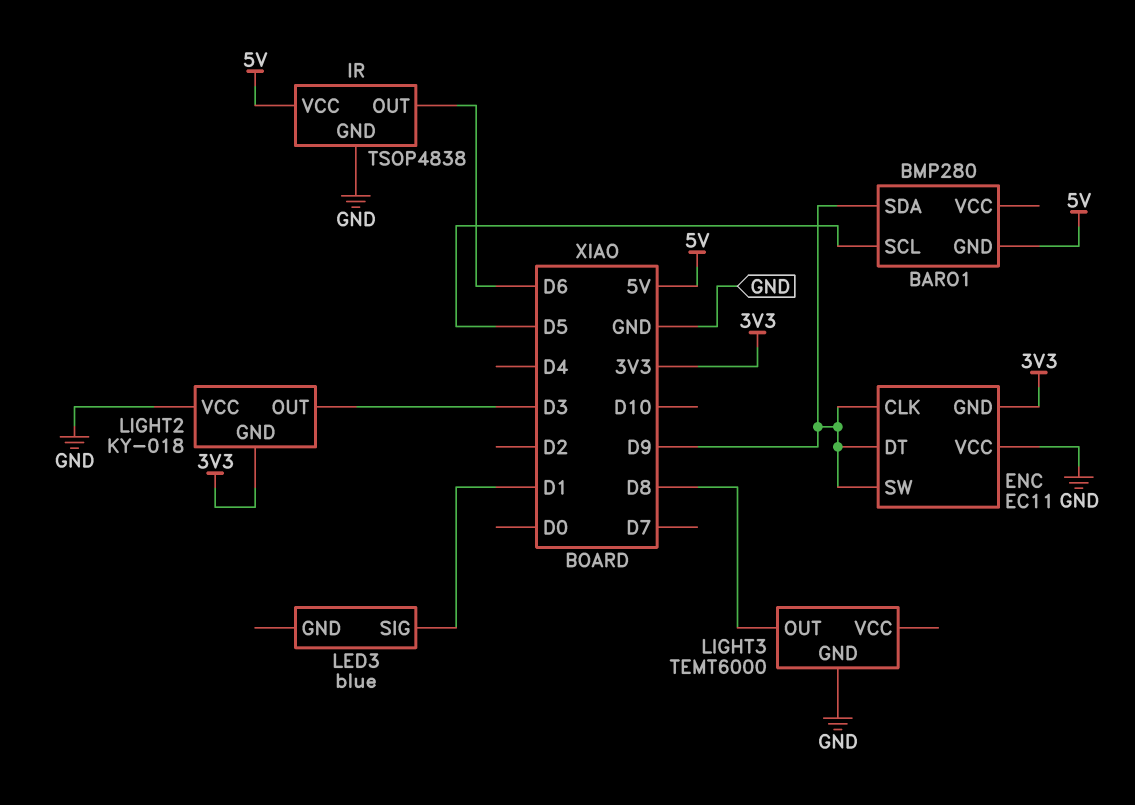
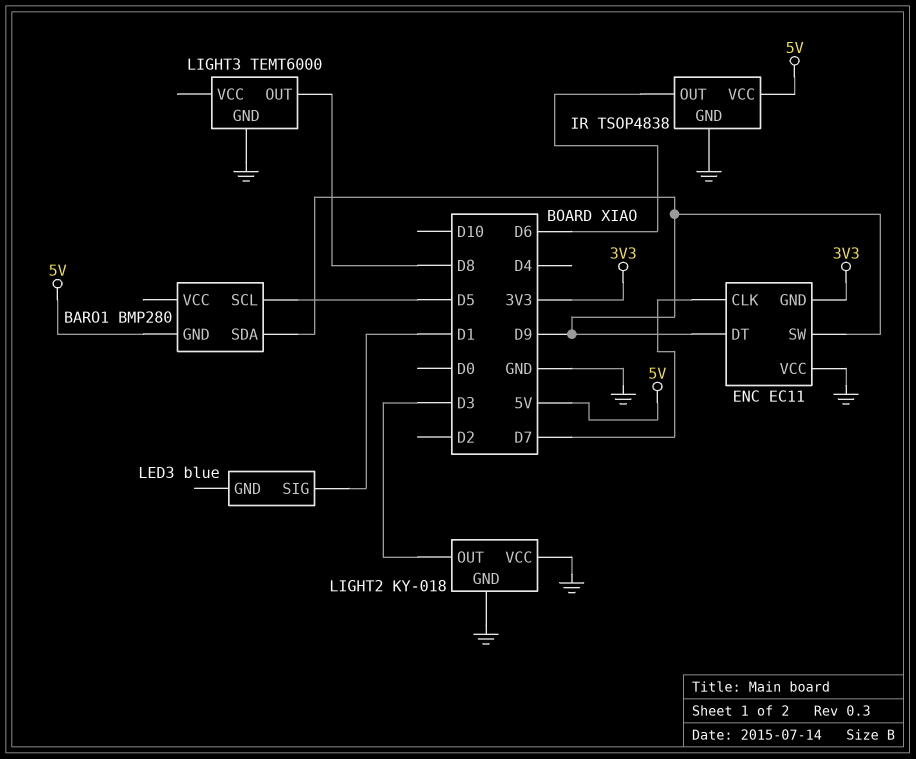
ENC pin CLK: D9 -> D7
LIGHT2 pin GND: 3V3 -> GND

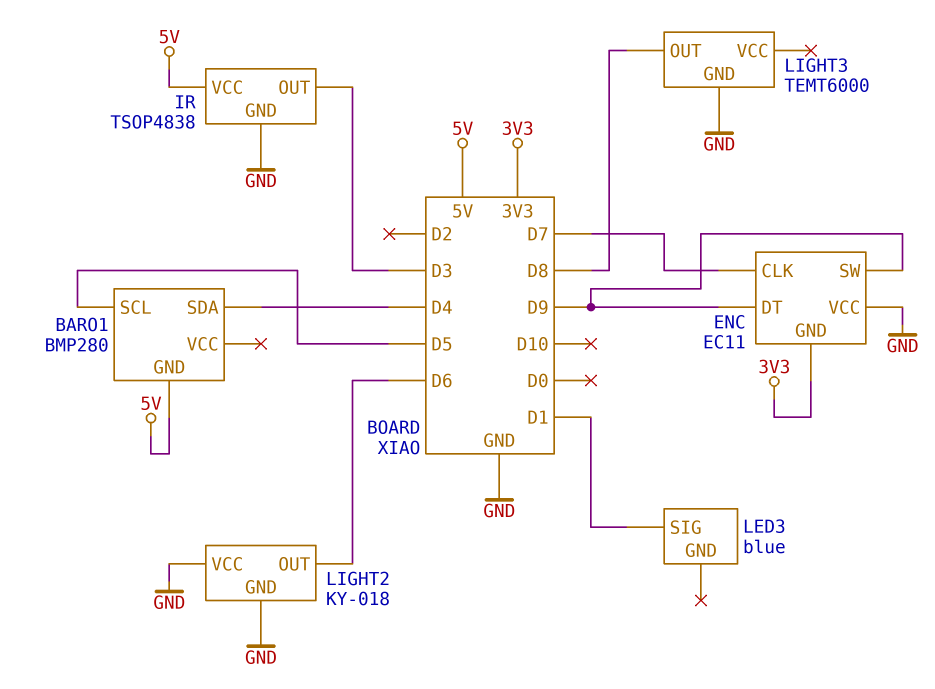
BARO1 pin SDA: D9 -> D4
IR pin OUT: D6 -> D3
LIGHT2 pin OUT: D3 -> D6

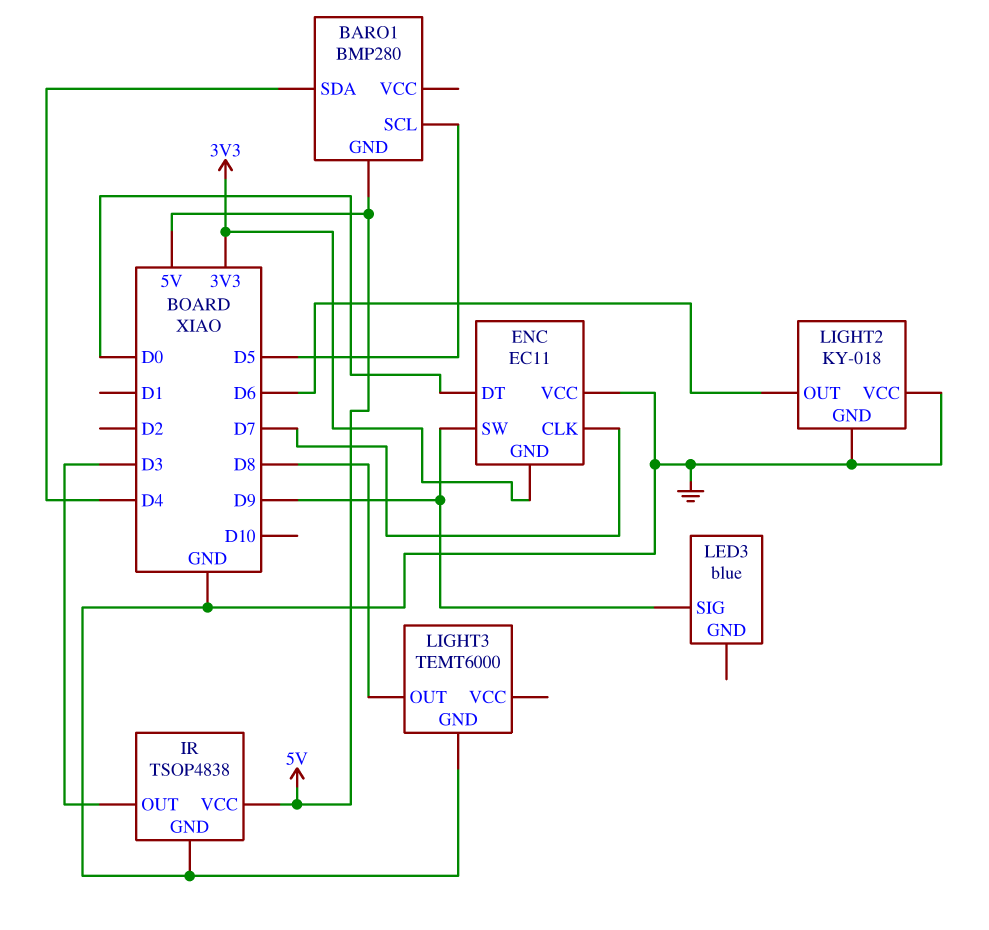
ENC pin DT: D9 -> D0
LED3 pin SIG: D1 -> D9

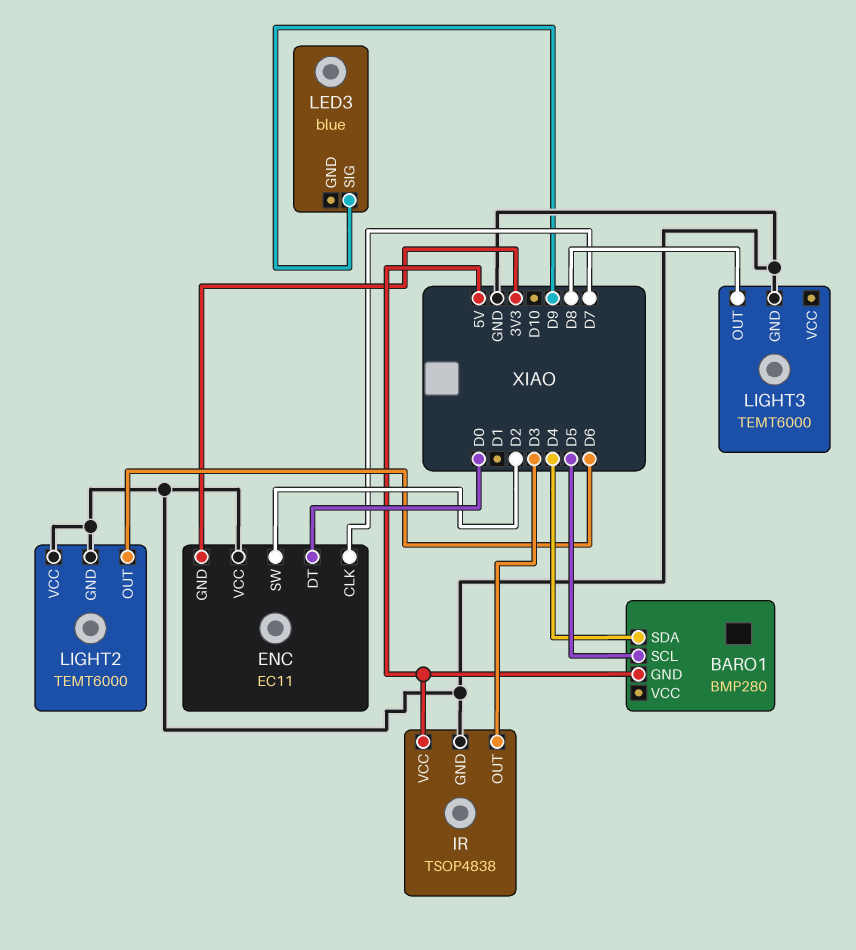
ENC pin SW: D9 -> D2
LIGHT2: KY-018 -> TEMT6000

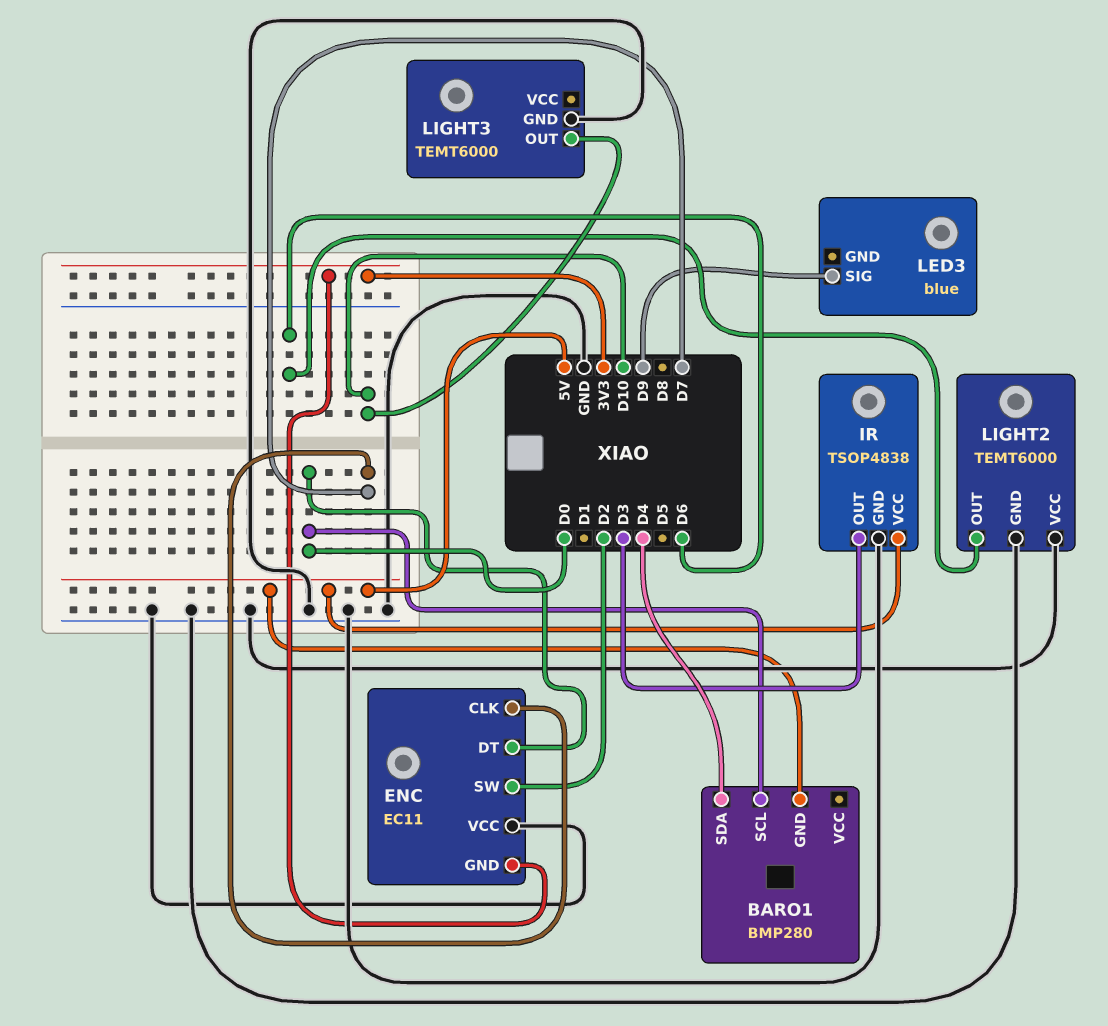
BARO1 pin SCL: D5 -> D0
LIGHT3 pin OUT: D8 -> D10

